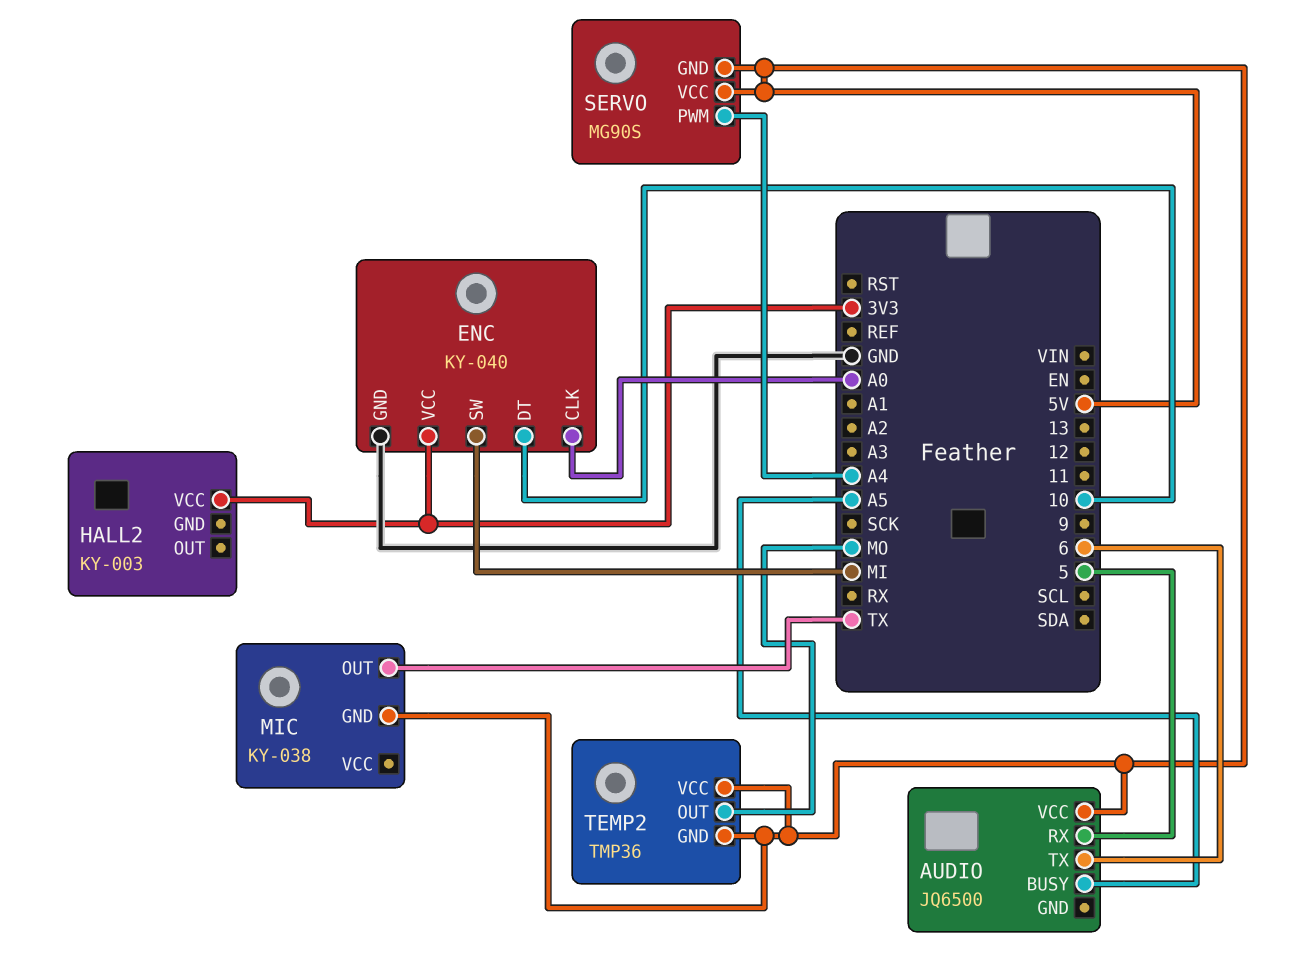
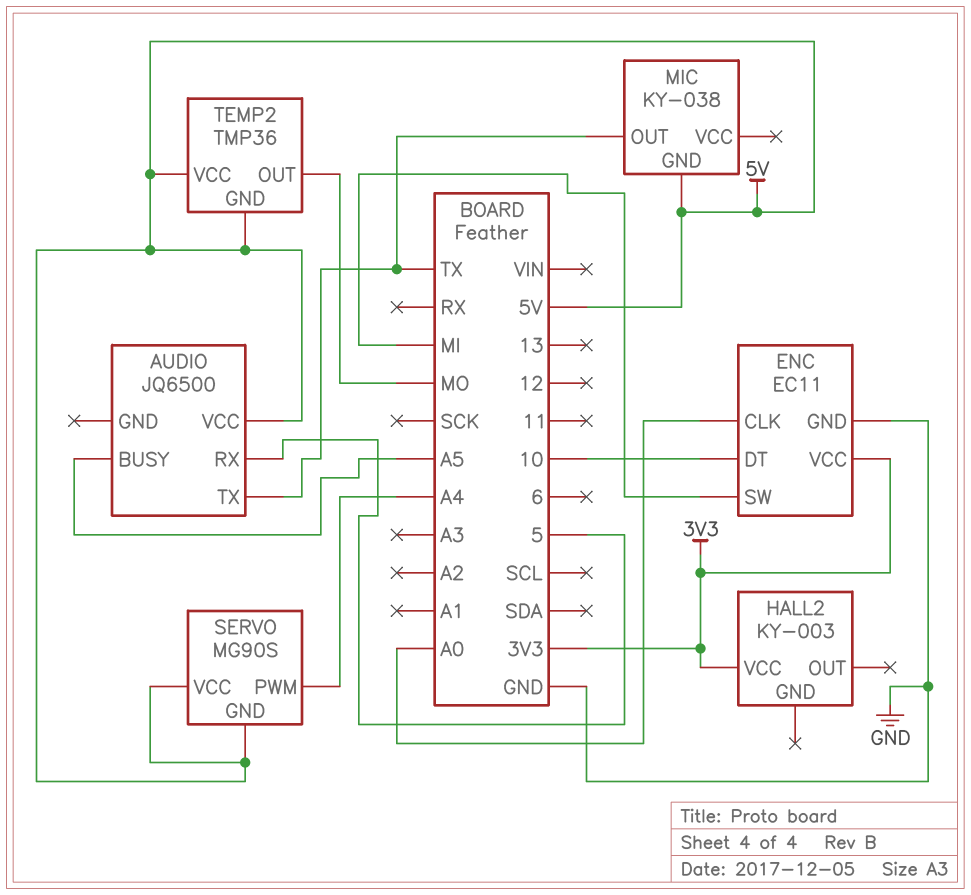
AUDIO pin TX: 6 -> TX
ENC: KY-040 -> EC11

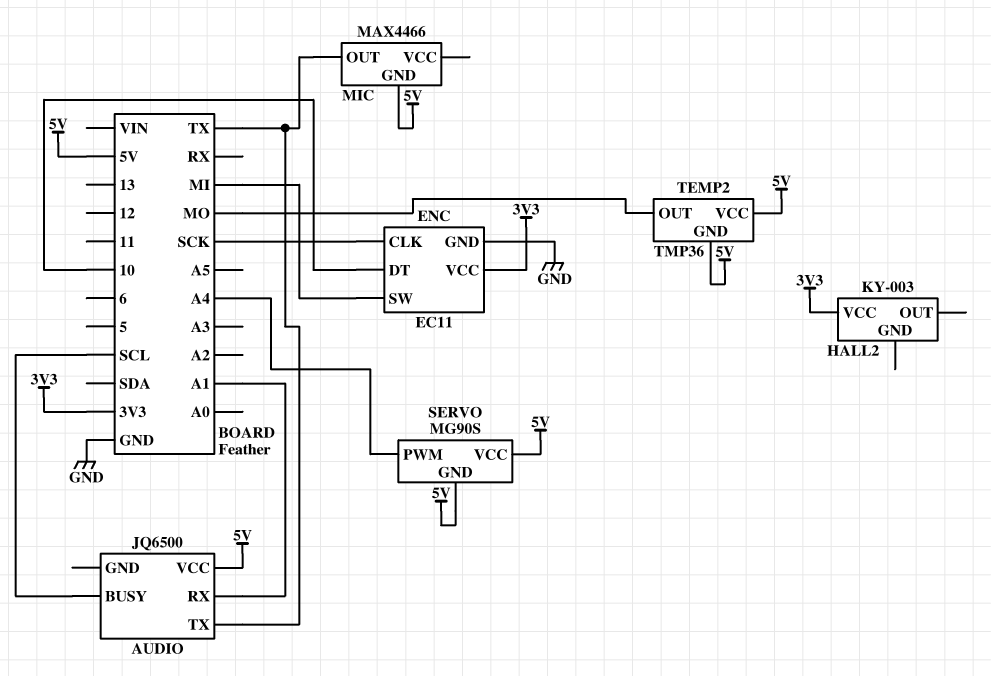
AUDIO pin BUSY: A5 -> SCL
AUDIO pin RX: 5 -> A1
ENC pin CLK: A0 -> SCK
MIC: KY-038 -> MAX4466

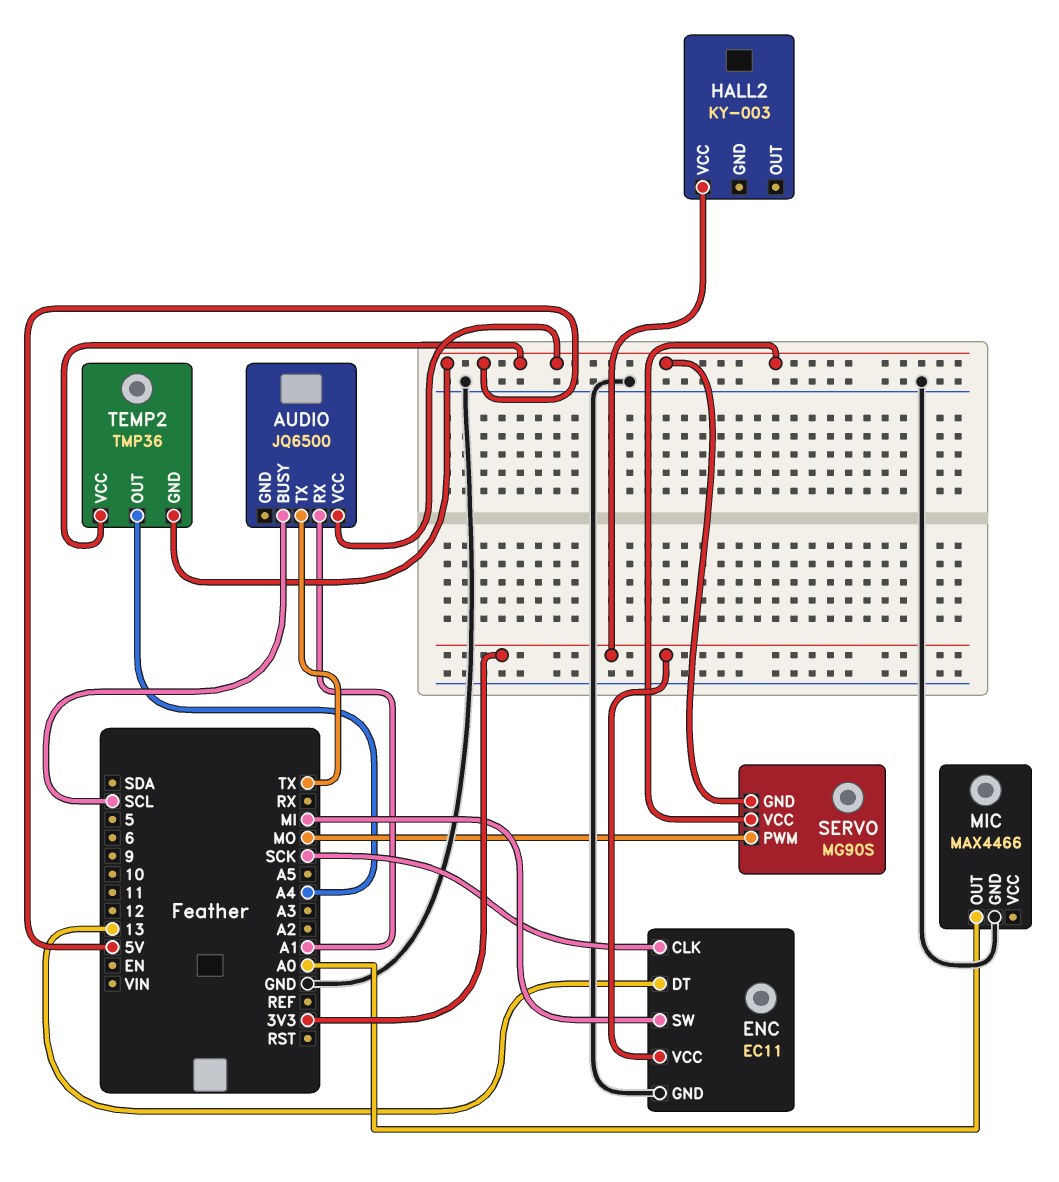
ENC pin DT: 10 -> 13
MIC pin GND: 5V -> GND
MIC pin OUT: TX -> A0
SERVO pin PWM: A4 -> MO
TEMP2 pin OUT: MO -> A4

